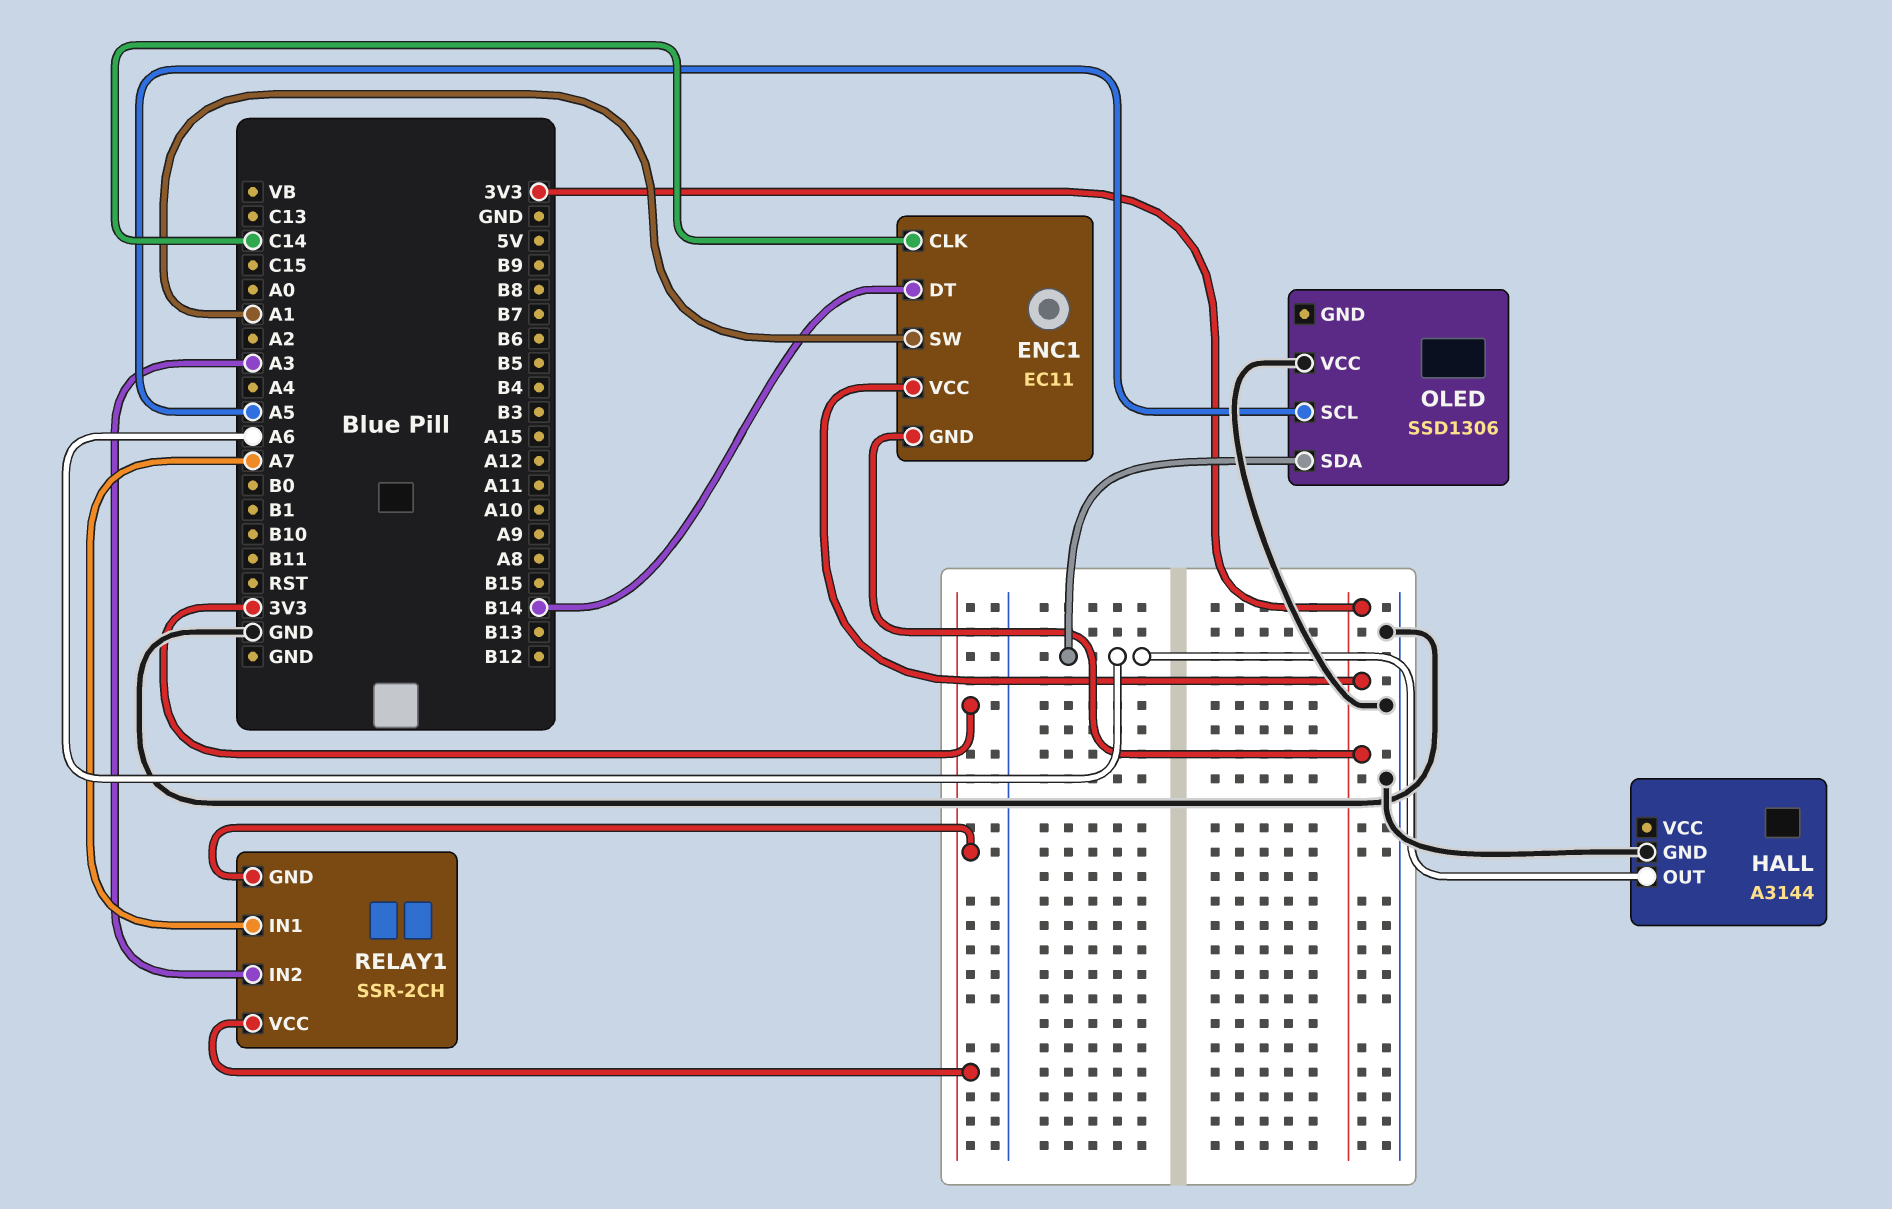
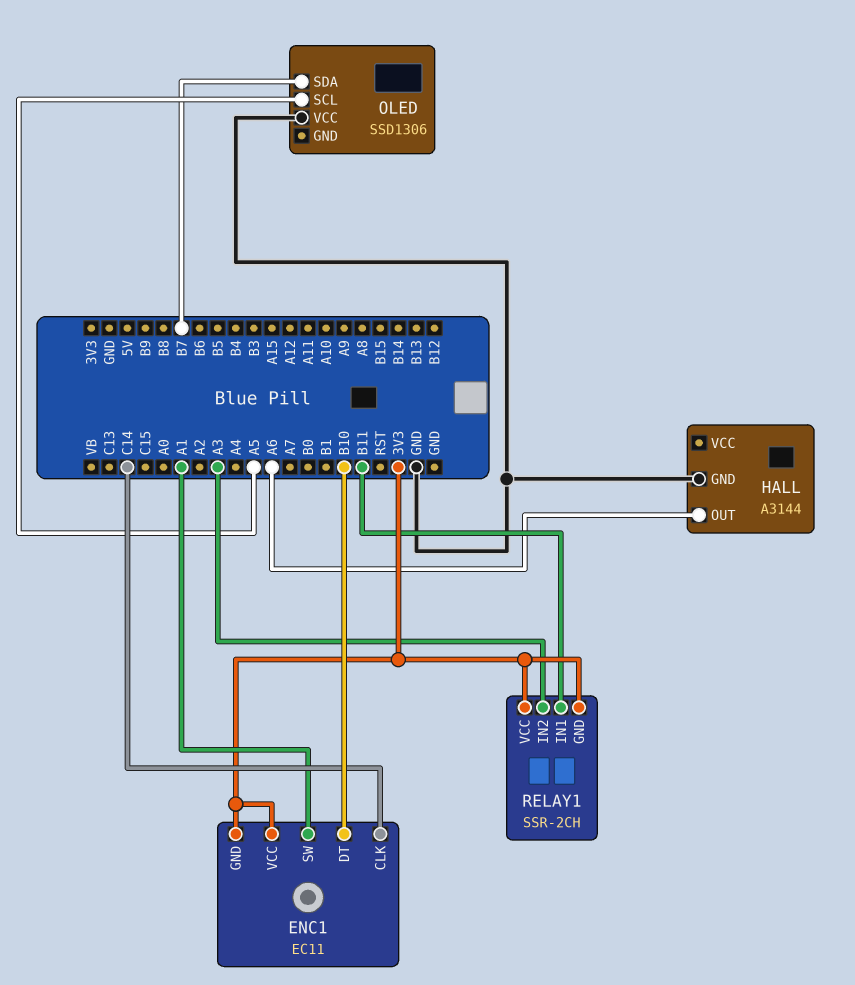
ENC1 pin DT: B14 -> B10
OLED pin SDA: A6 -> B7
RELAY1 pin IN1: A7 -> B11

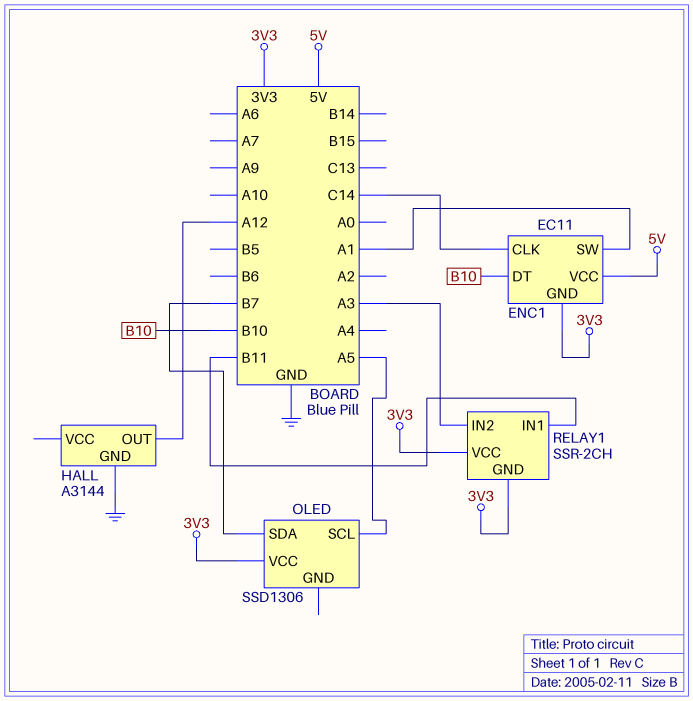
ENC1 pin VCC: 3V3 -> 5V
HALL pin OUT: A6 -> A12
OLED pin VCC: GND -> 3V3

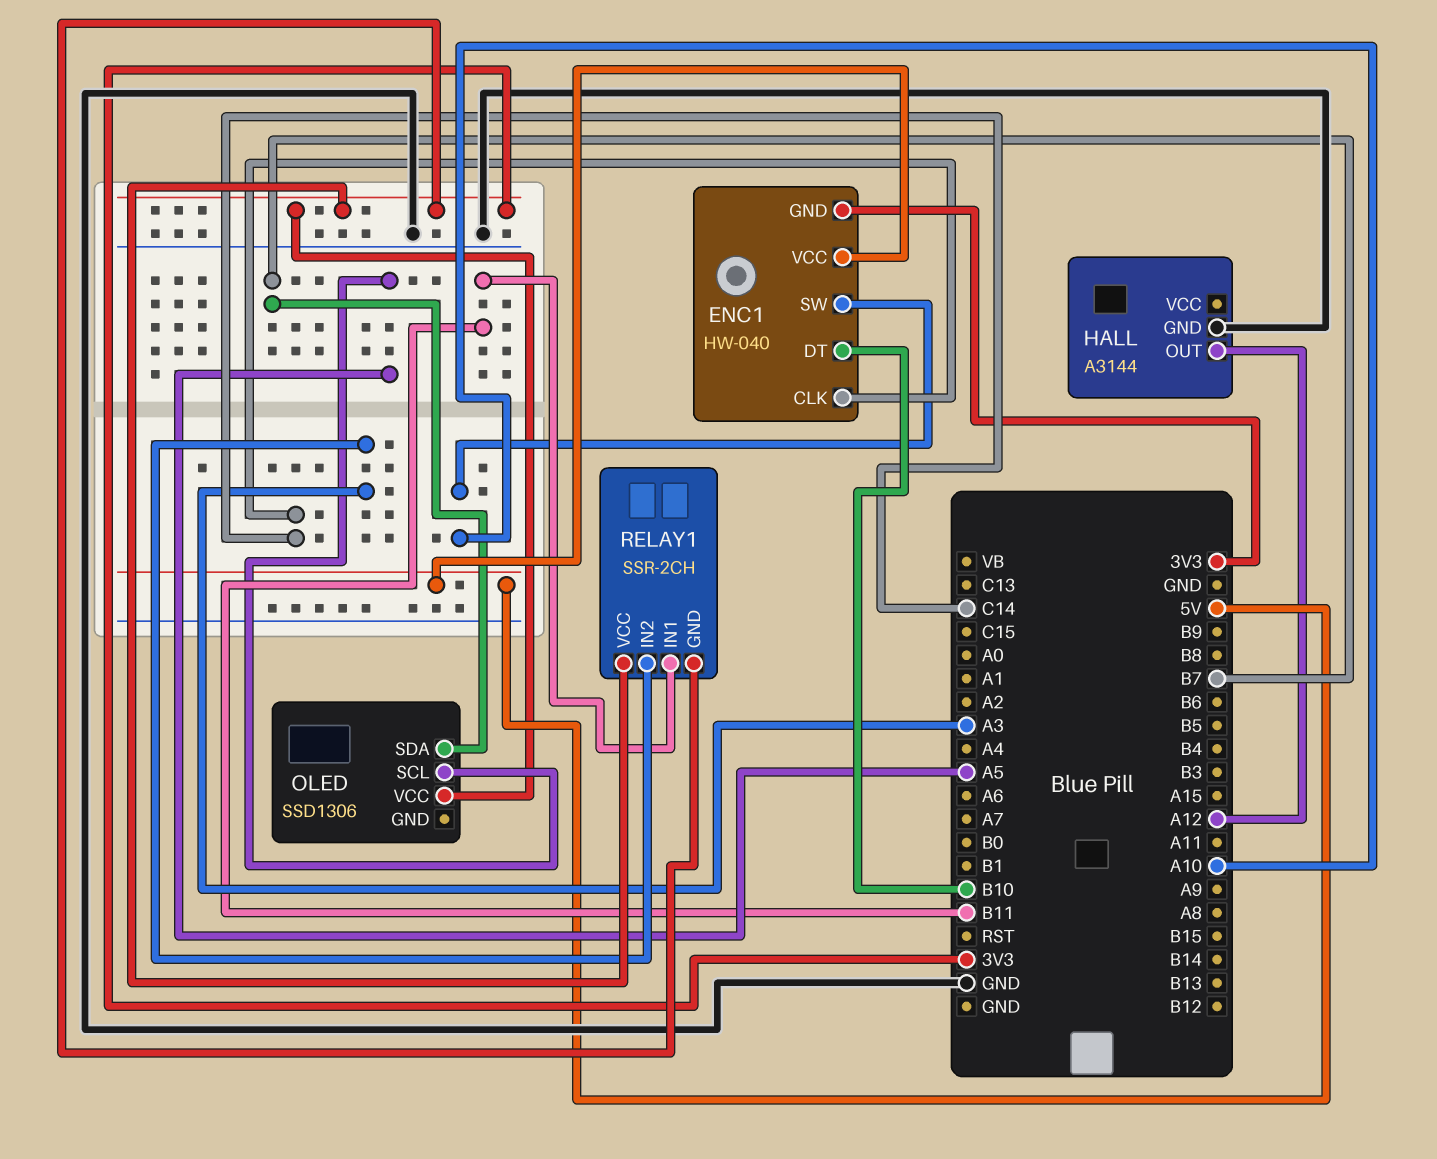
ENC1: EC11 -> HW-040
ENC1 pin SW: A1 -> A10

